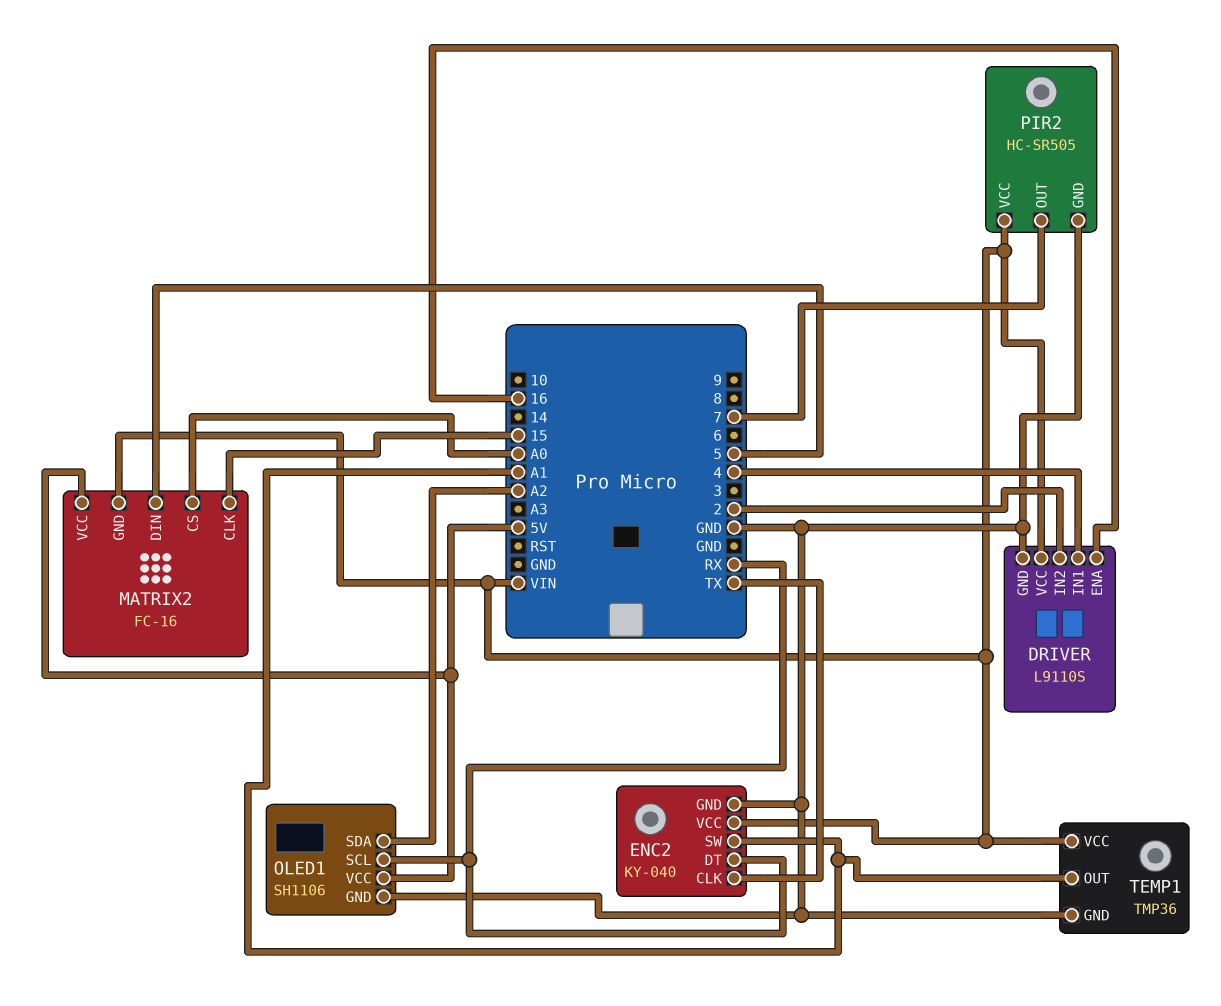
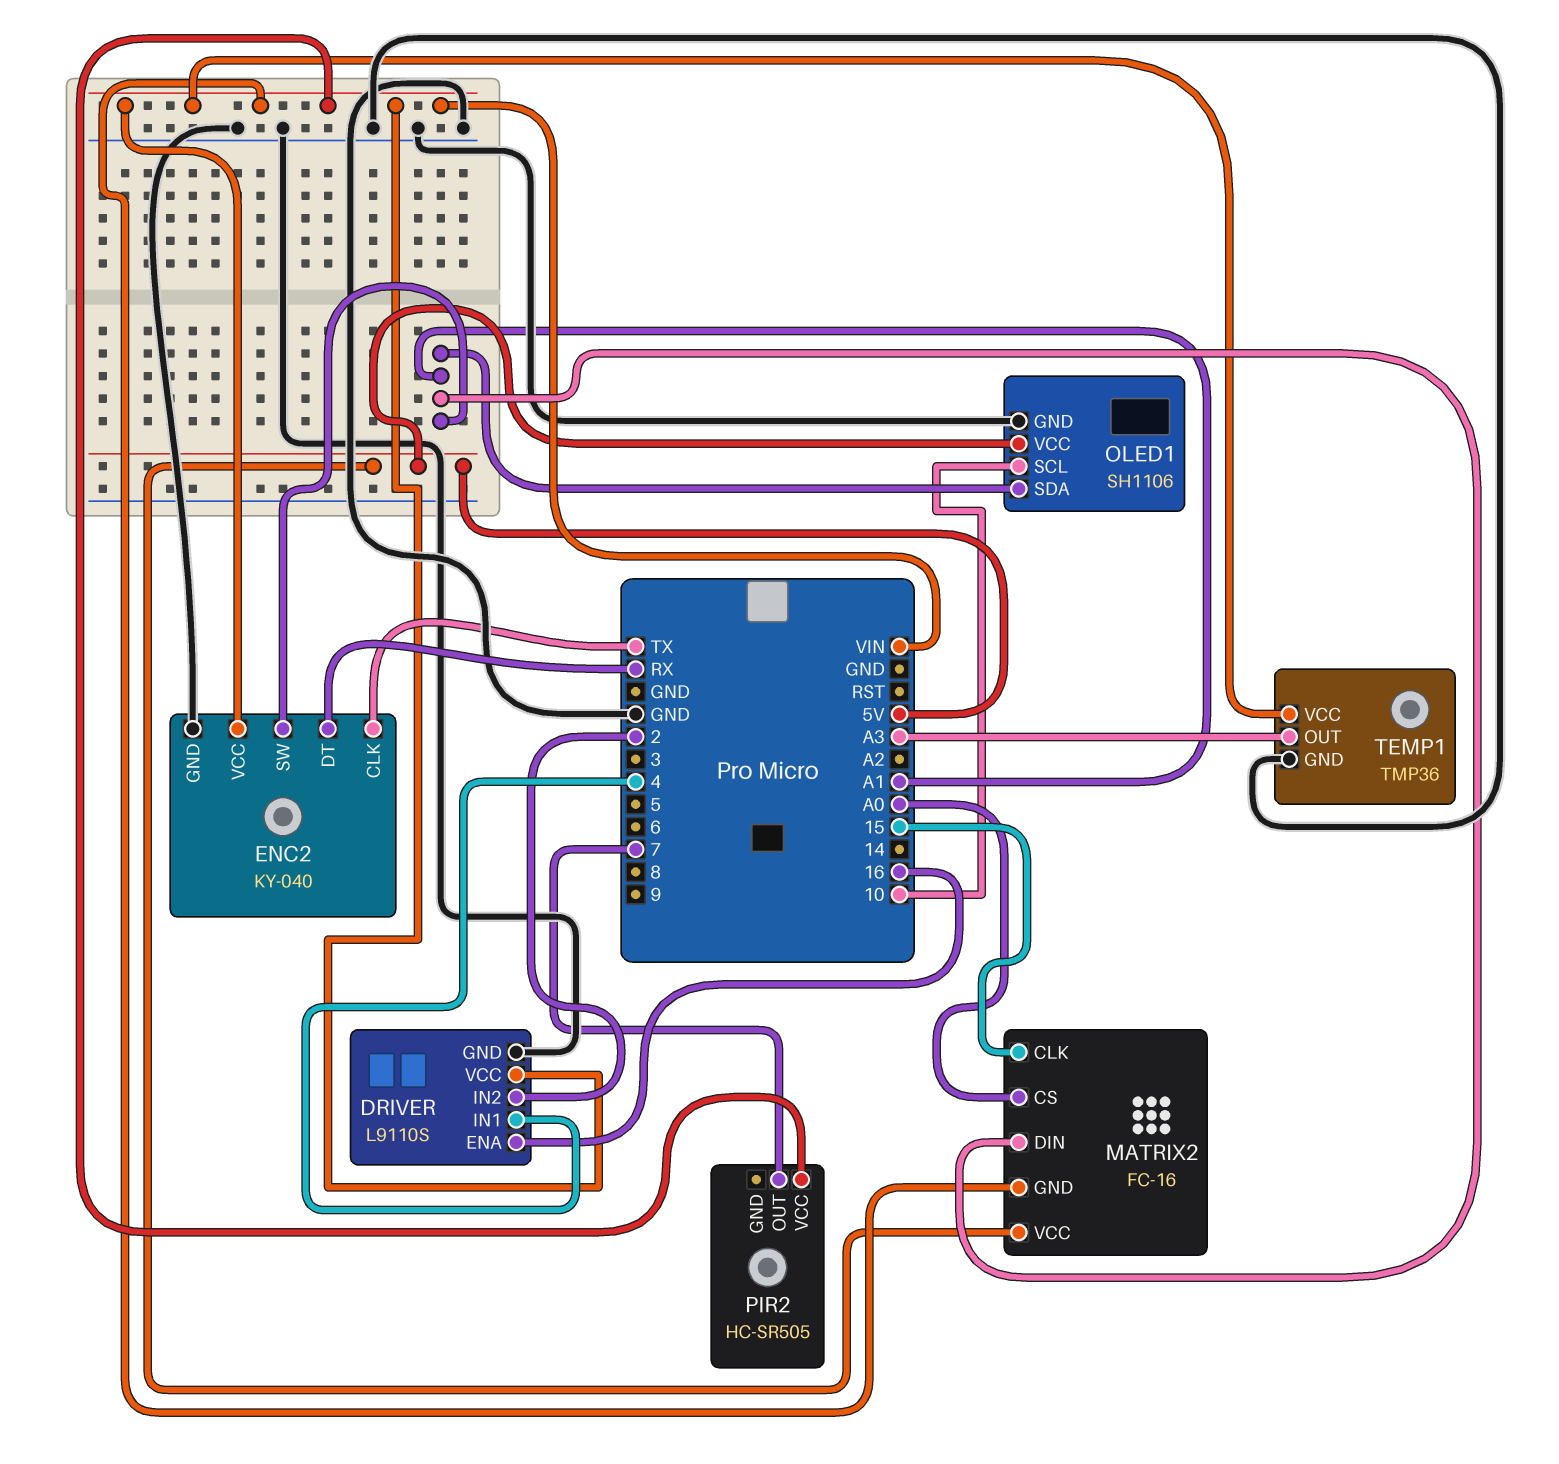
MATRIX2 pin DIN: 5 -> A1
OLED1 pin SCL: RX -> 10
OLED1 pin SDA: A2 -> A1
PIR2 pin GND: GND -> none
TEMP1 pin OUT: A1 -> A3

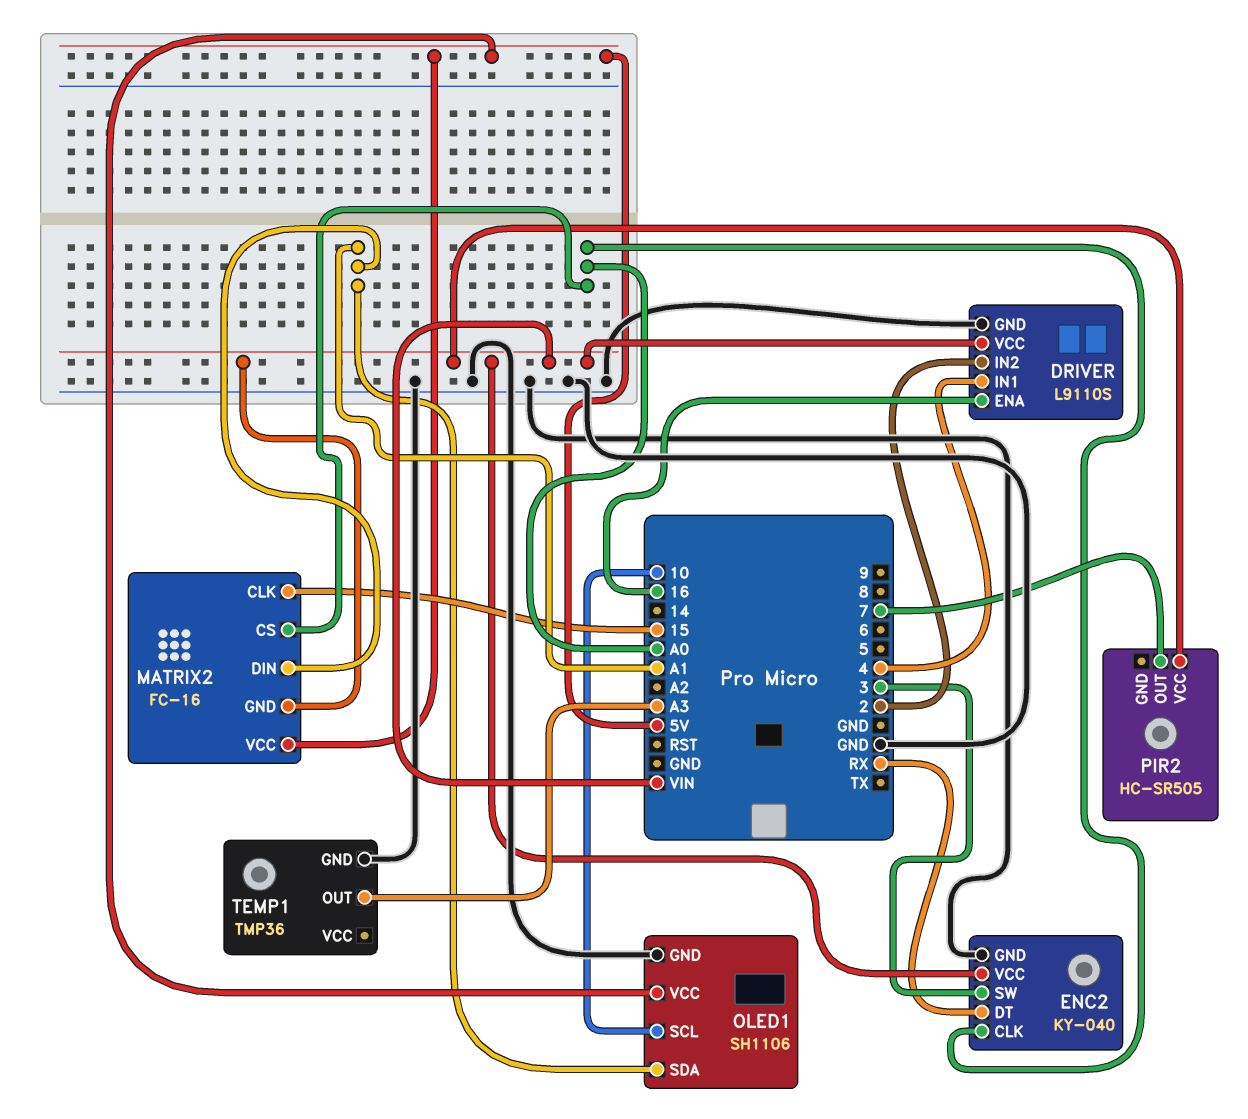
ENC2 pin CLK: TX -> A0
ENC2 pin SW: A1 -> 3
TEMP1 pin VCC: VIN -> none

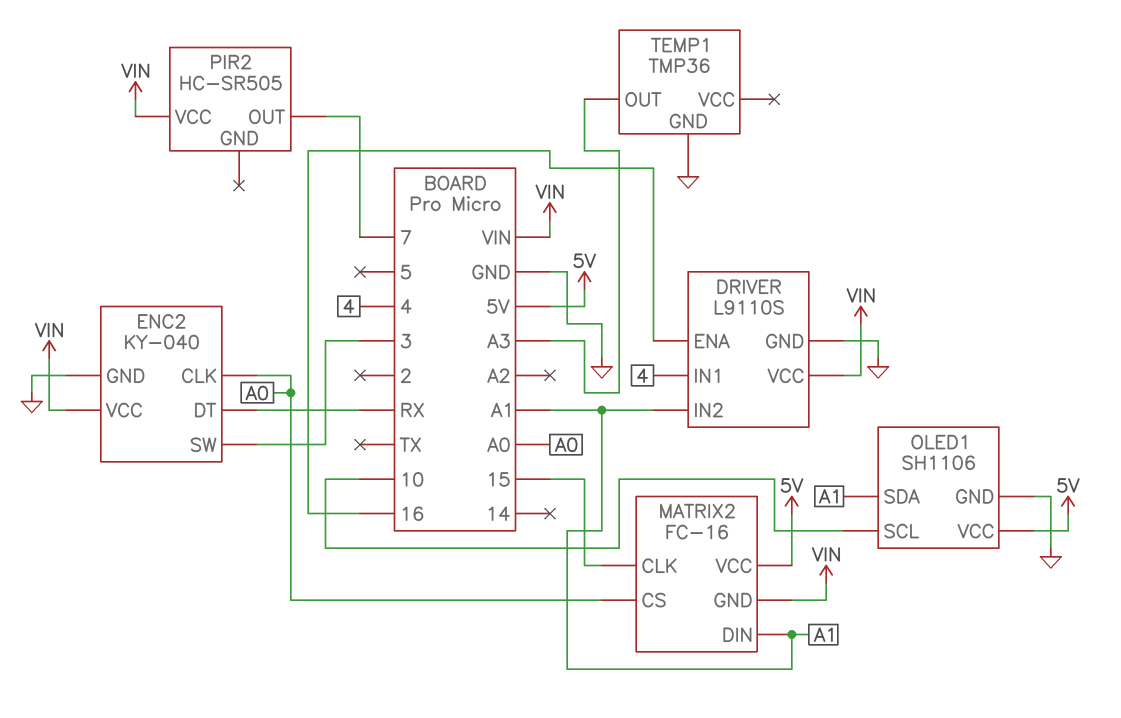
DRIVER pin IN2: 2 -> A1

